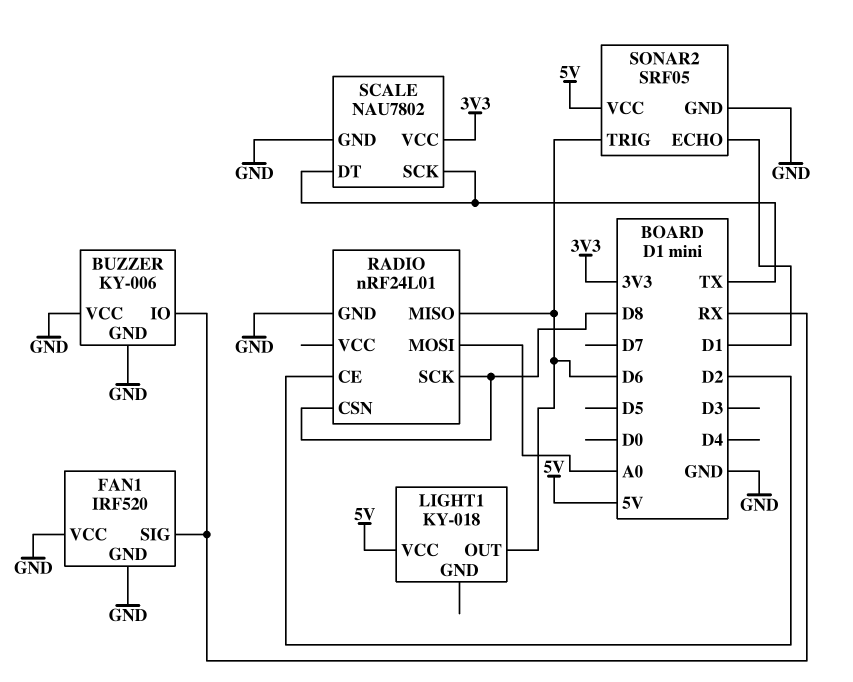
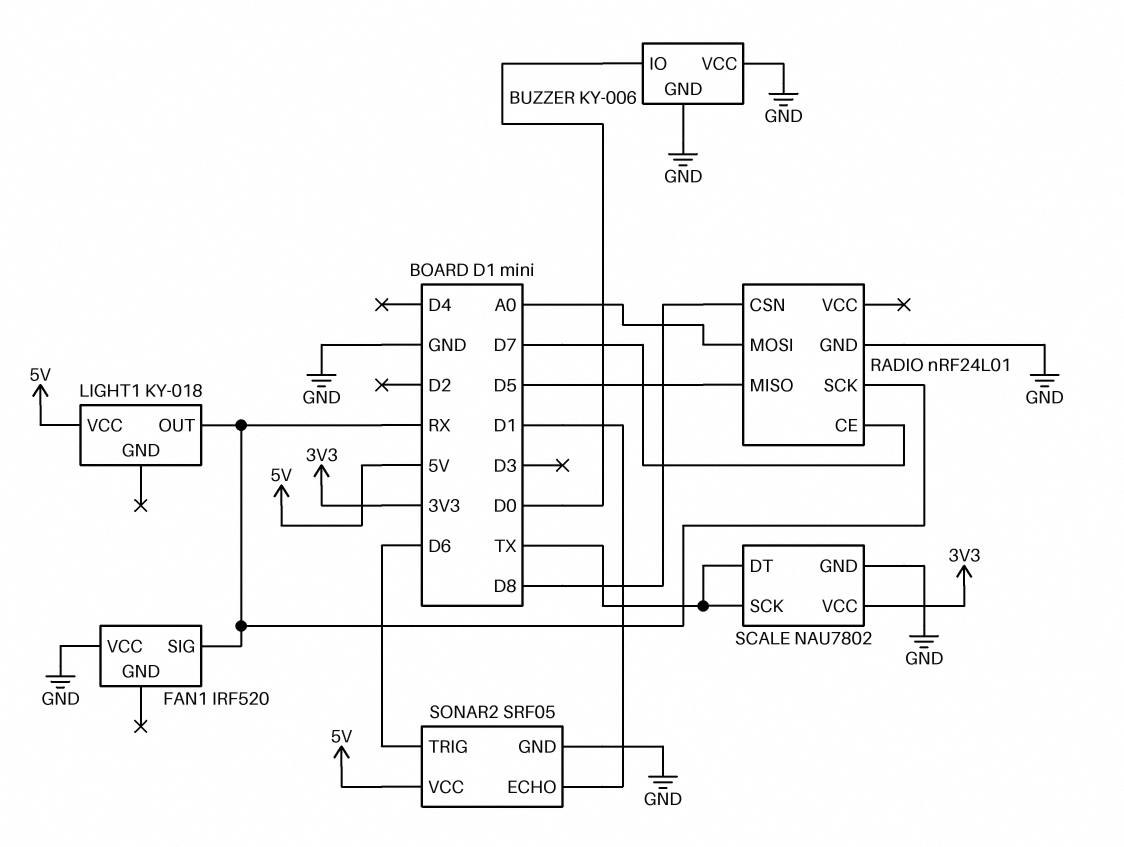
BUZZER pin IO: RX -> D0
FAN1 pin GND: GND -> none
LIGHT1 pin OUT: D6 -> RX
RADIO pin CE: D2 -> D7
RADIO pin MISO: D6 -> D5
RADIO pin SCK: D8 -> RX

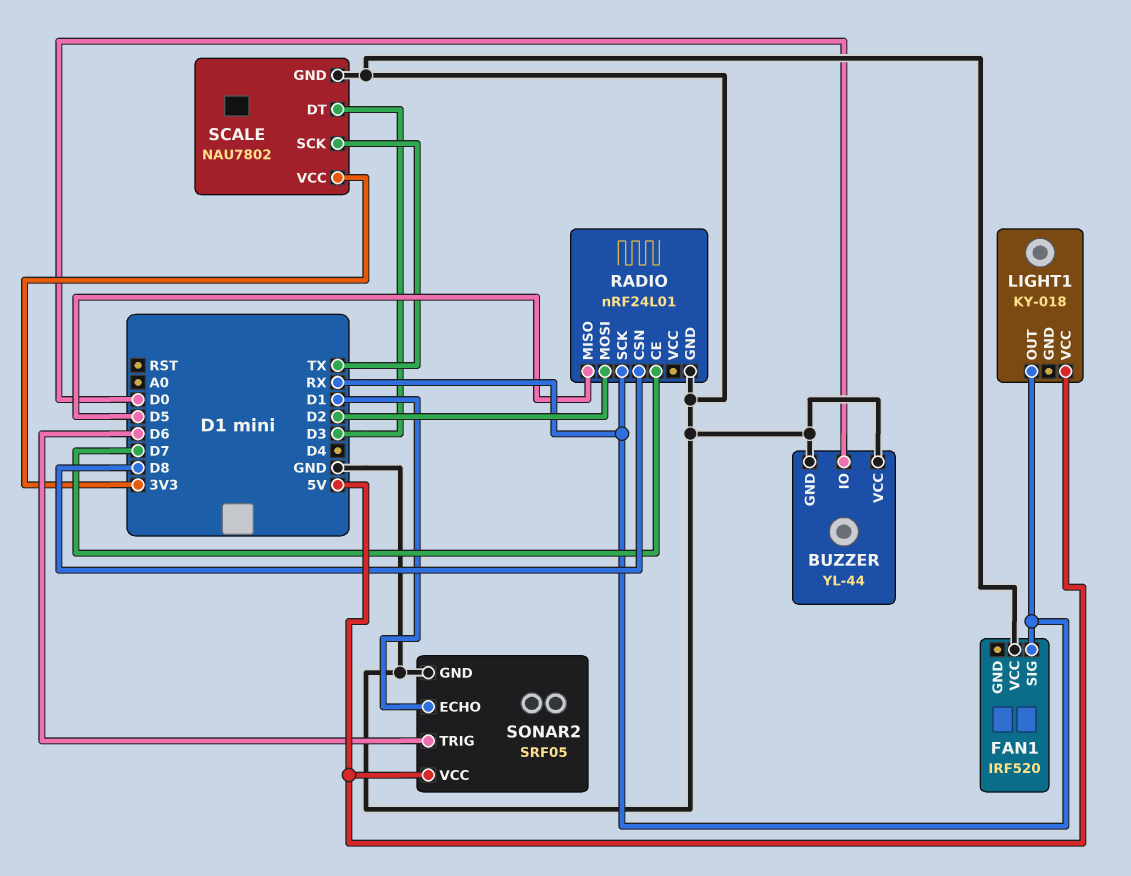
BUZZER: KY-006 -> YL-44
RADIO pin MOSI: A0 -> D2
SCALE pin DT: TX -> D3

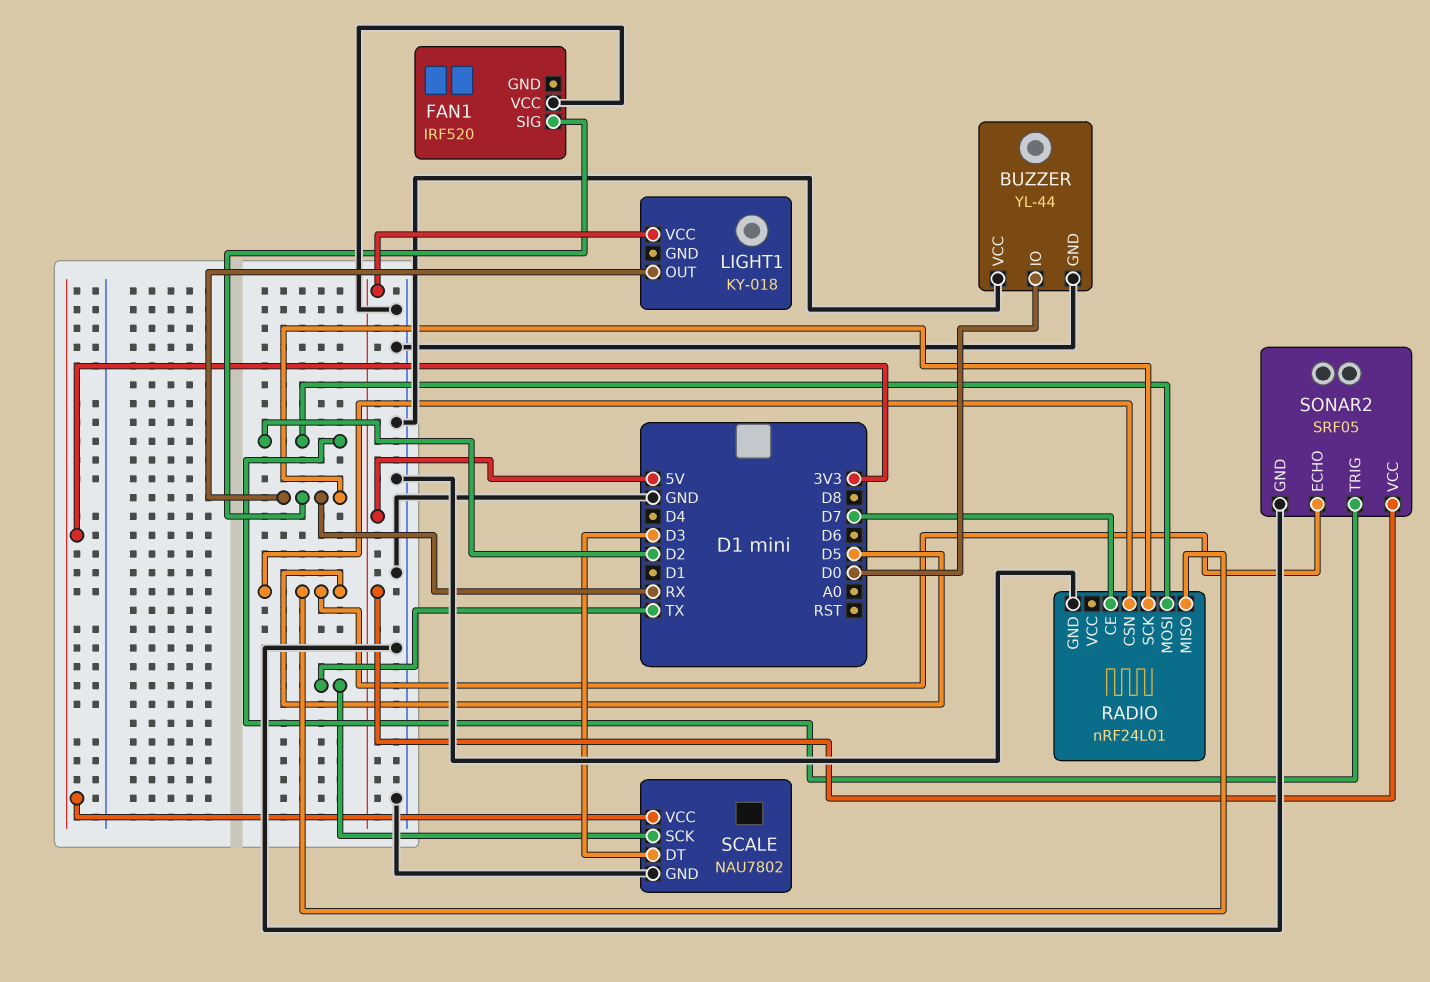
RADIO pin CSN: D8 -> D5
SONAR2 pin ECHO: D1 -> D5
SONAR2 pin TRIG: D6 -> D2

